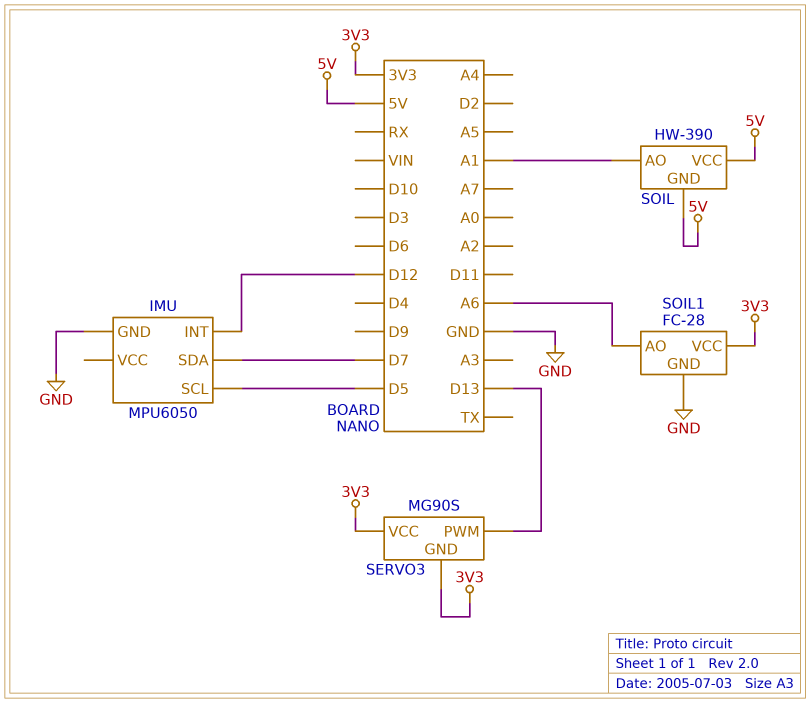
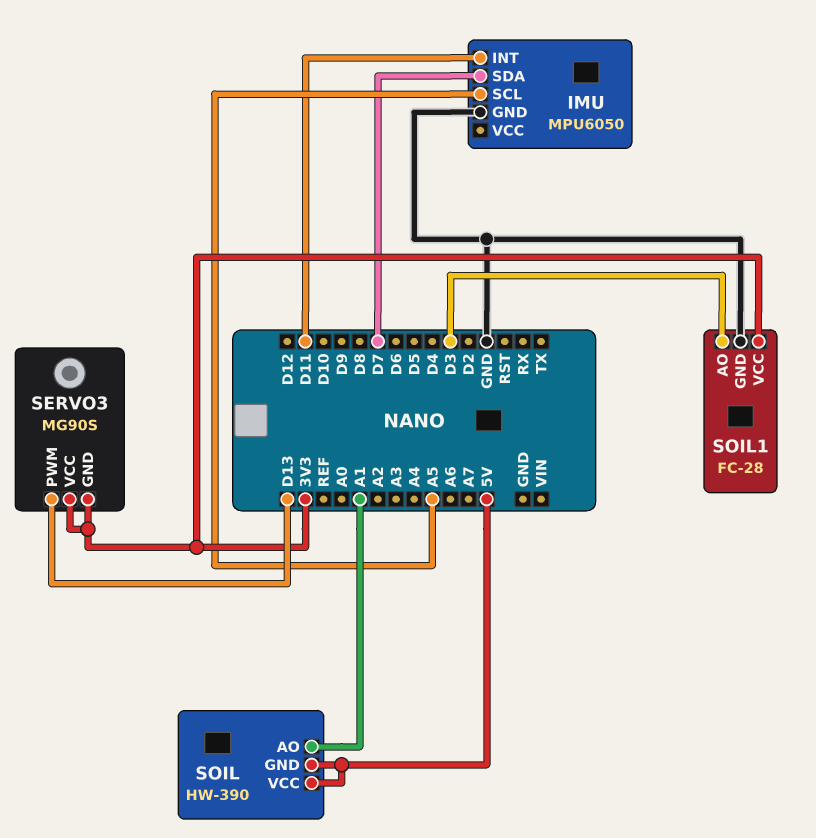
IMU pin INT: D12 -> D11
IMU pin SCL: D5 -> A5
SOIL1 pin AO: A6 -> D3

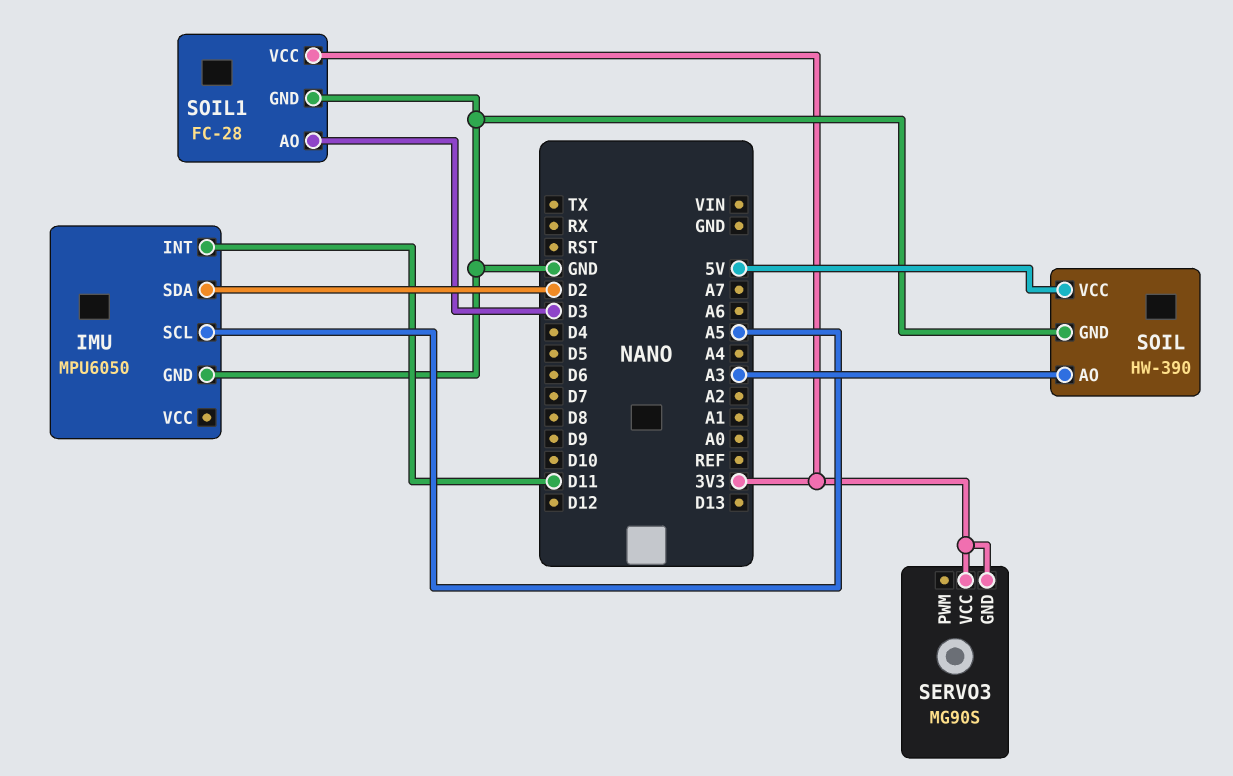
IMU pin SDA: D7 -> D2
SERVO3 pin PWM: D13 -> none
SOIL pin AO: A1 -> A3
SOIL pin GND: 5V -> GND

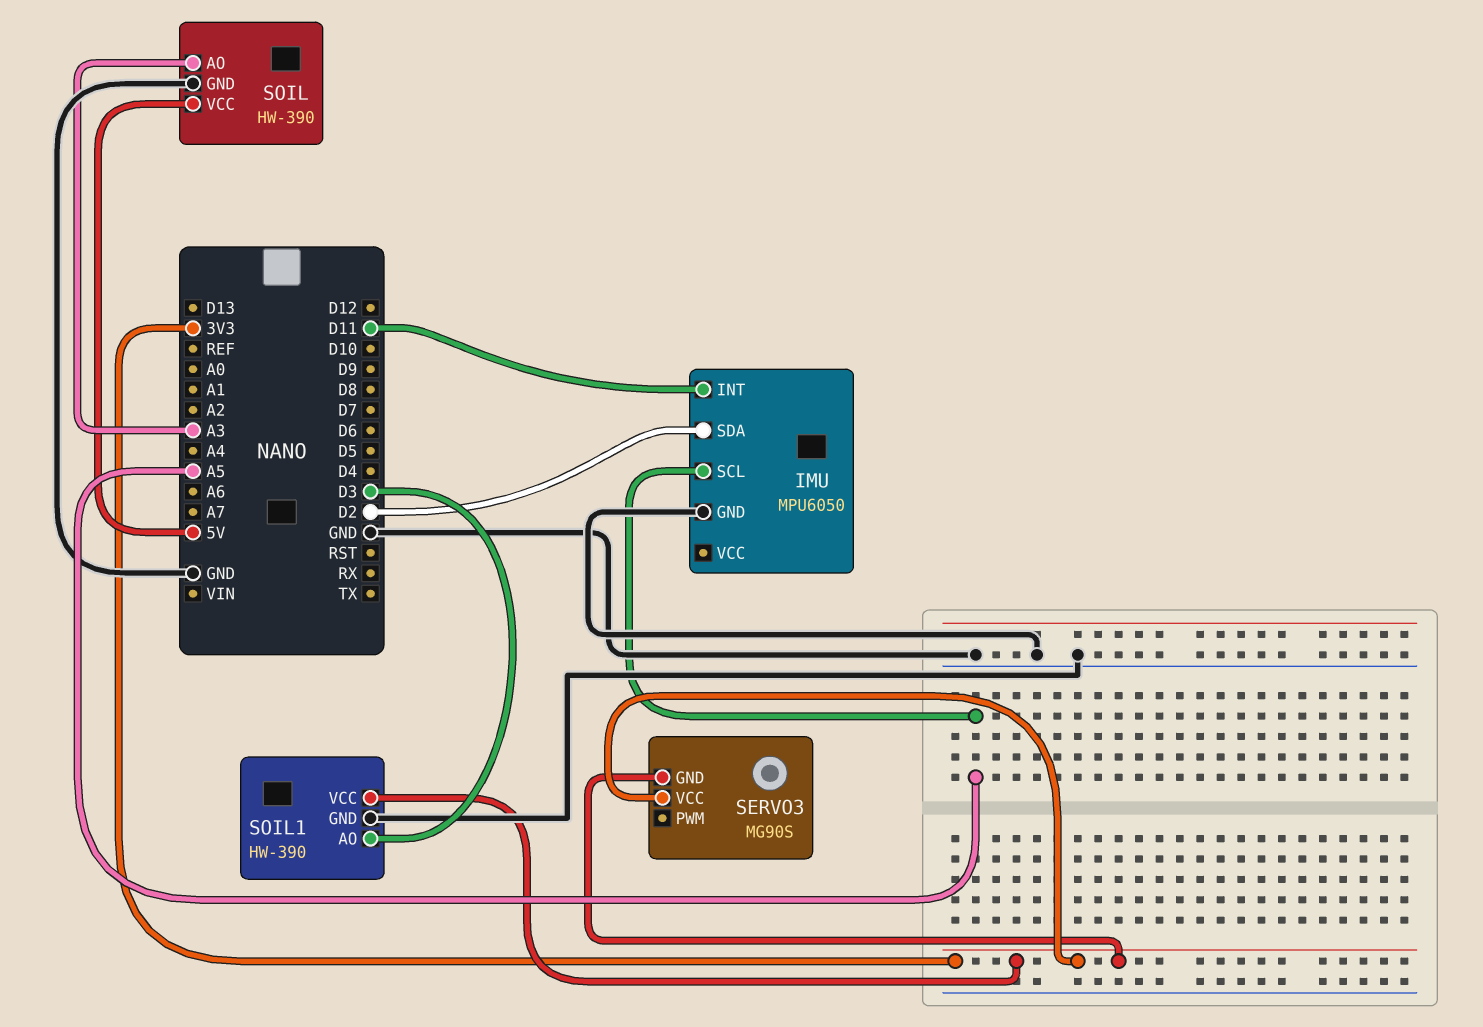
SOIL1: FC-28 -> HW-390

